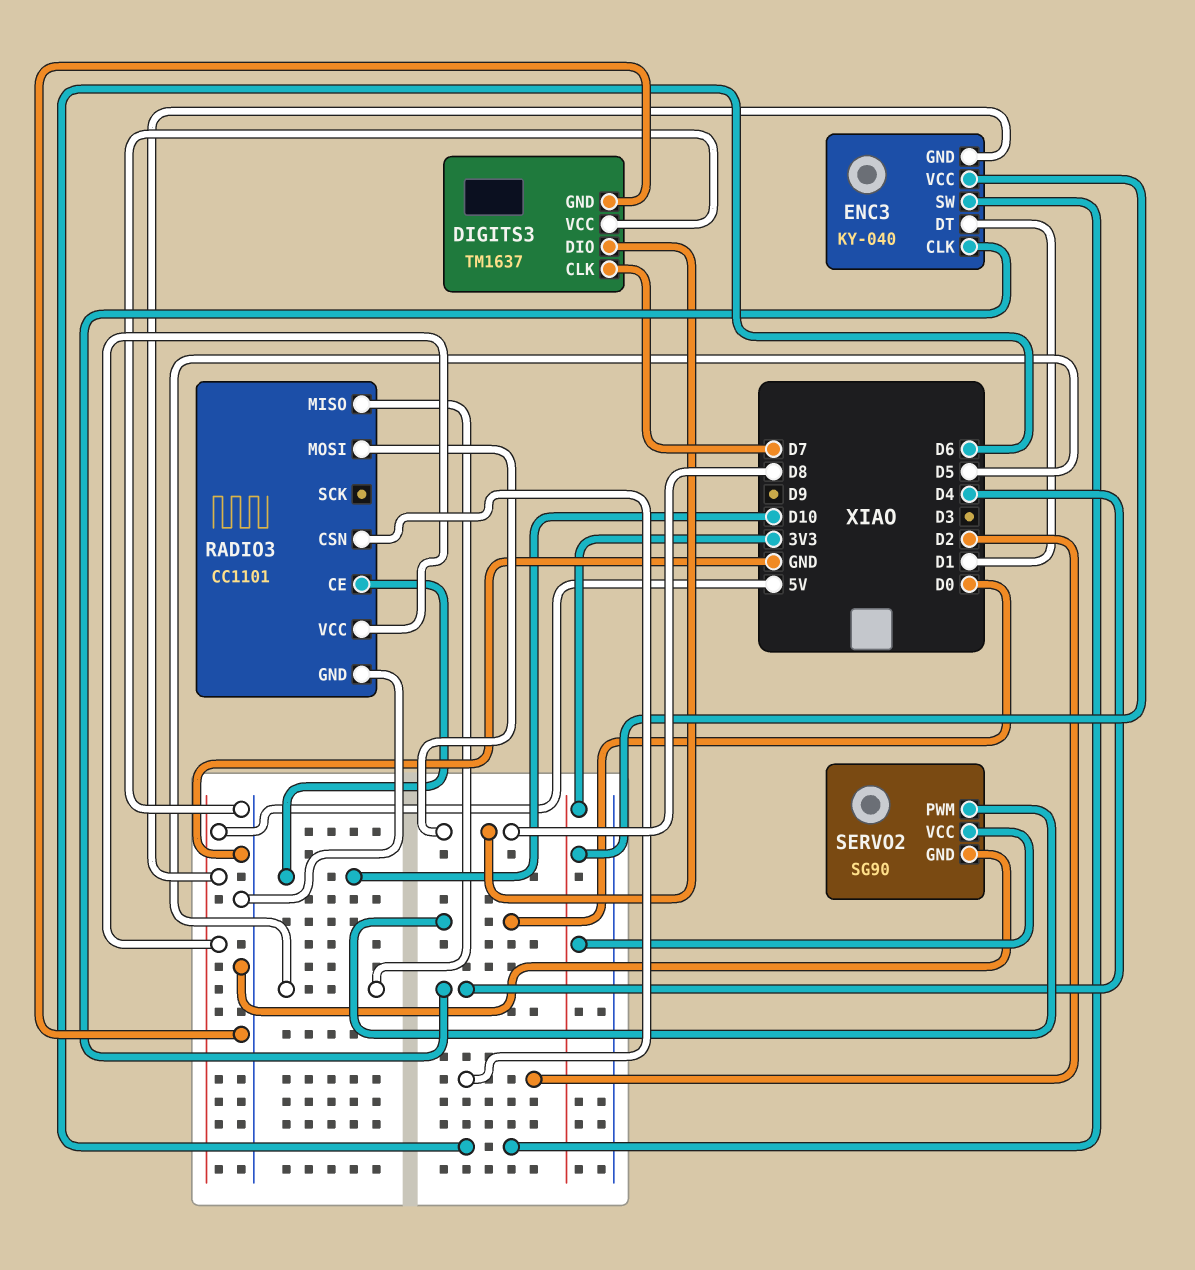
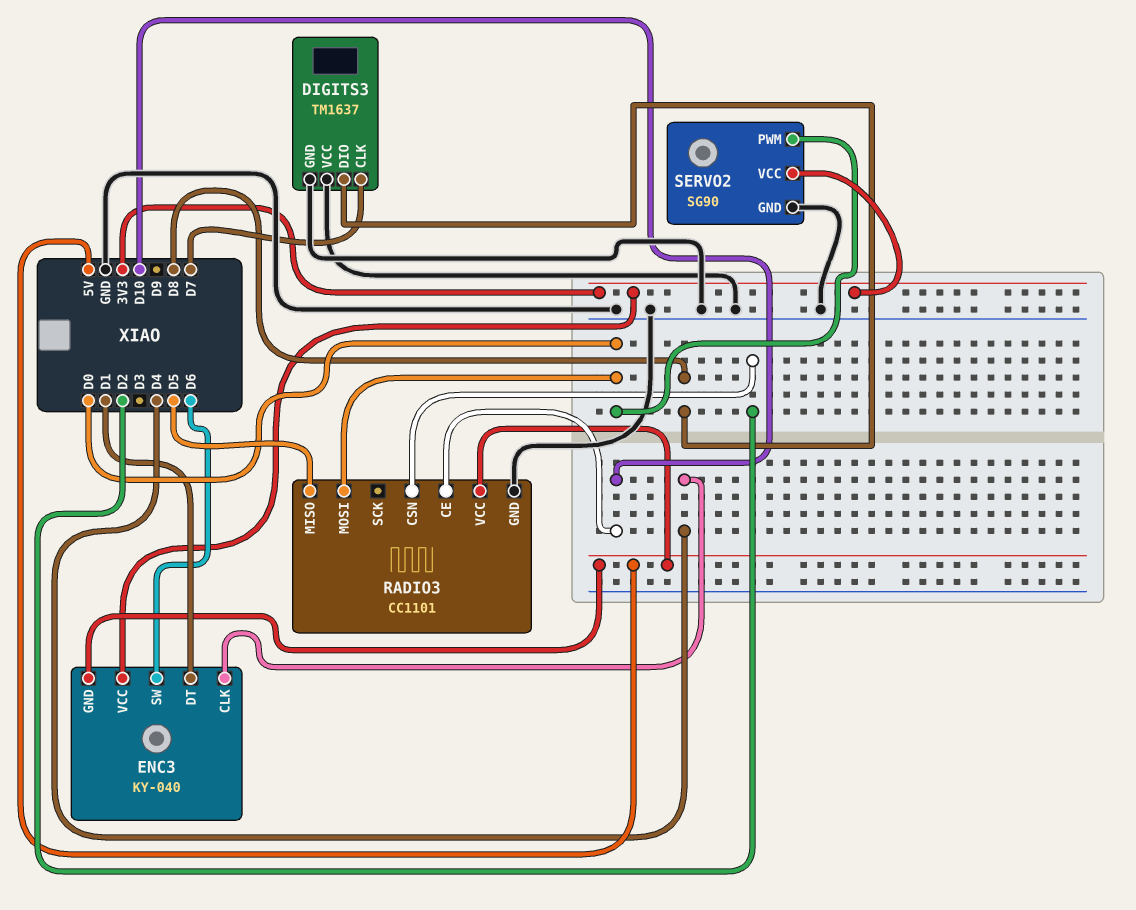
RADIO3 pin MOSI: D8 -> D0

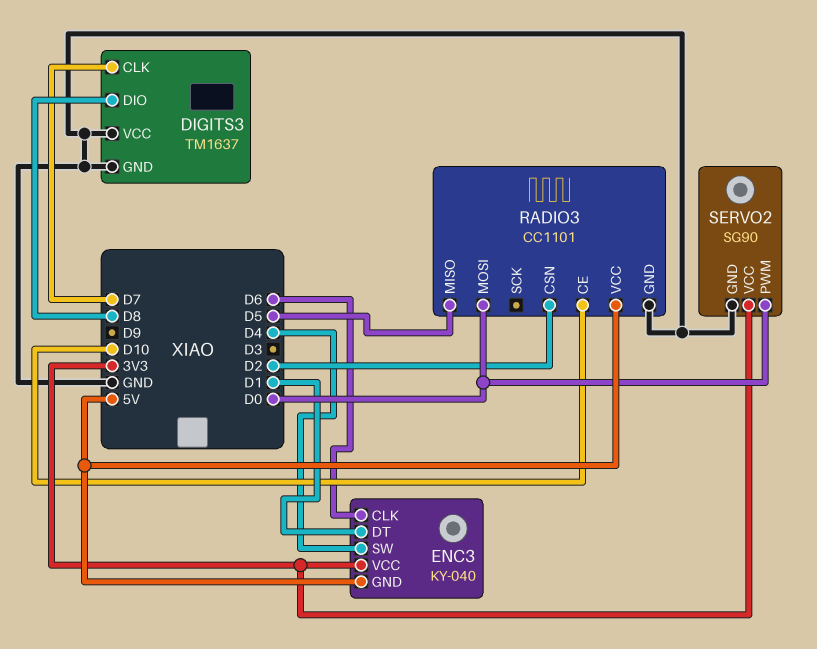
ENC3 pin CLK: D4 -> D6
ENC3 pin SW: D6 -> D4

